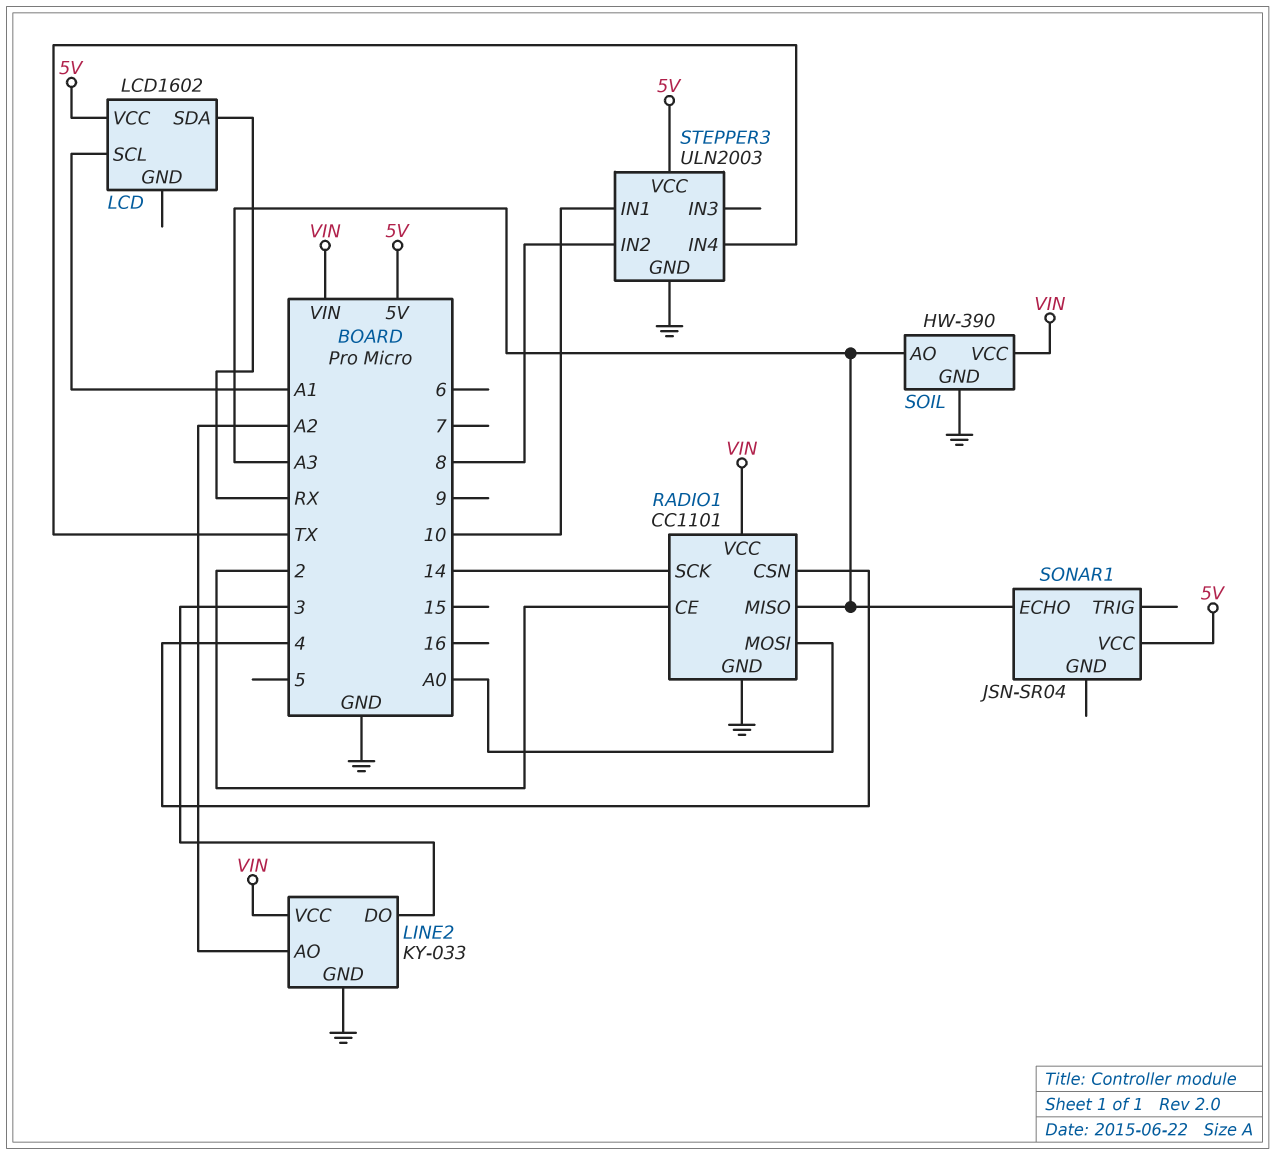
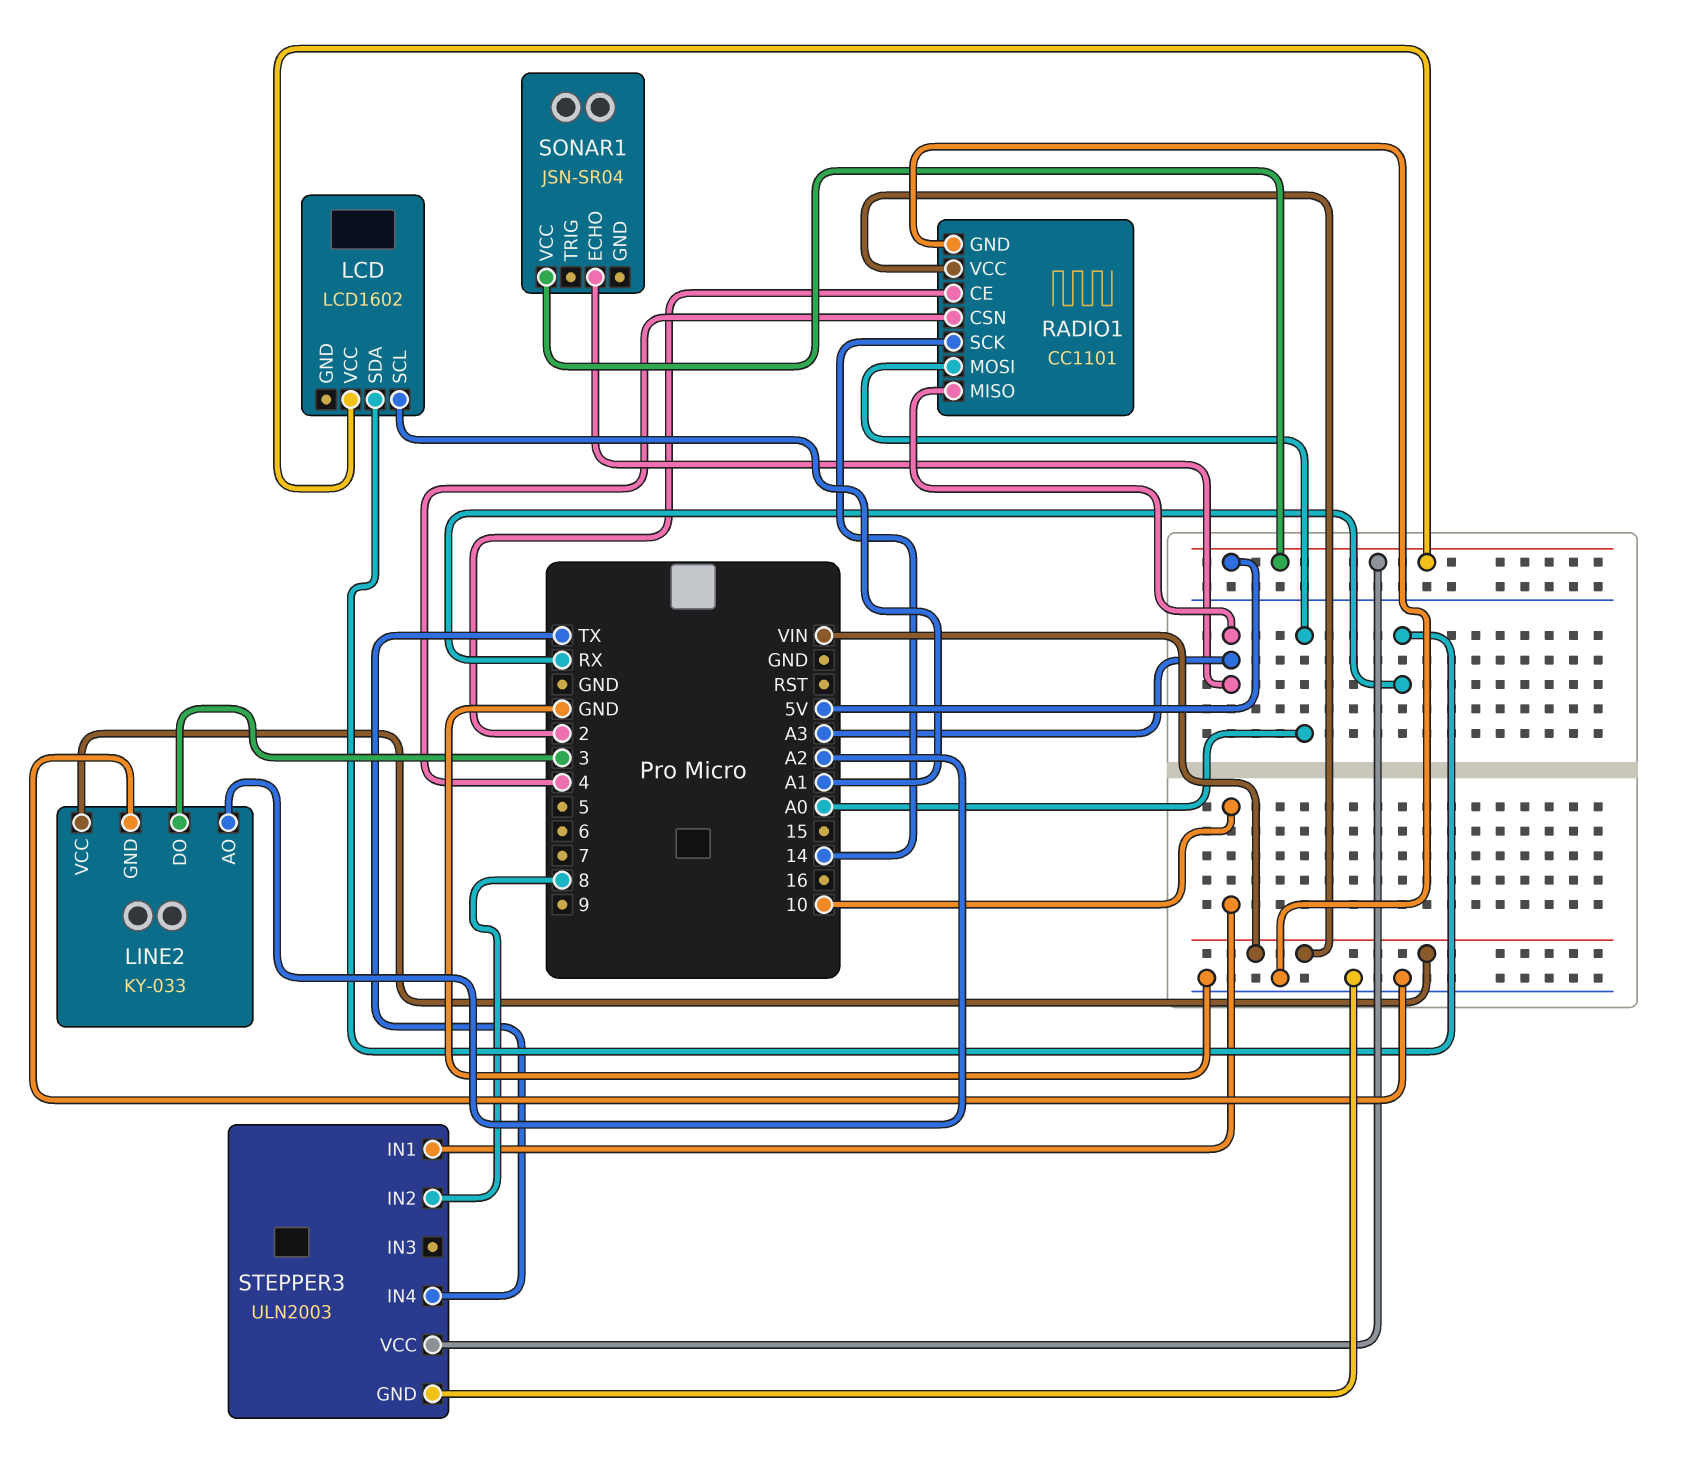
SOIL: HW-390 -> none
SOIL pin AO: A3 -> none
SOIL pin GND: GND -> none
SOIL pin VCC: VIN -> none

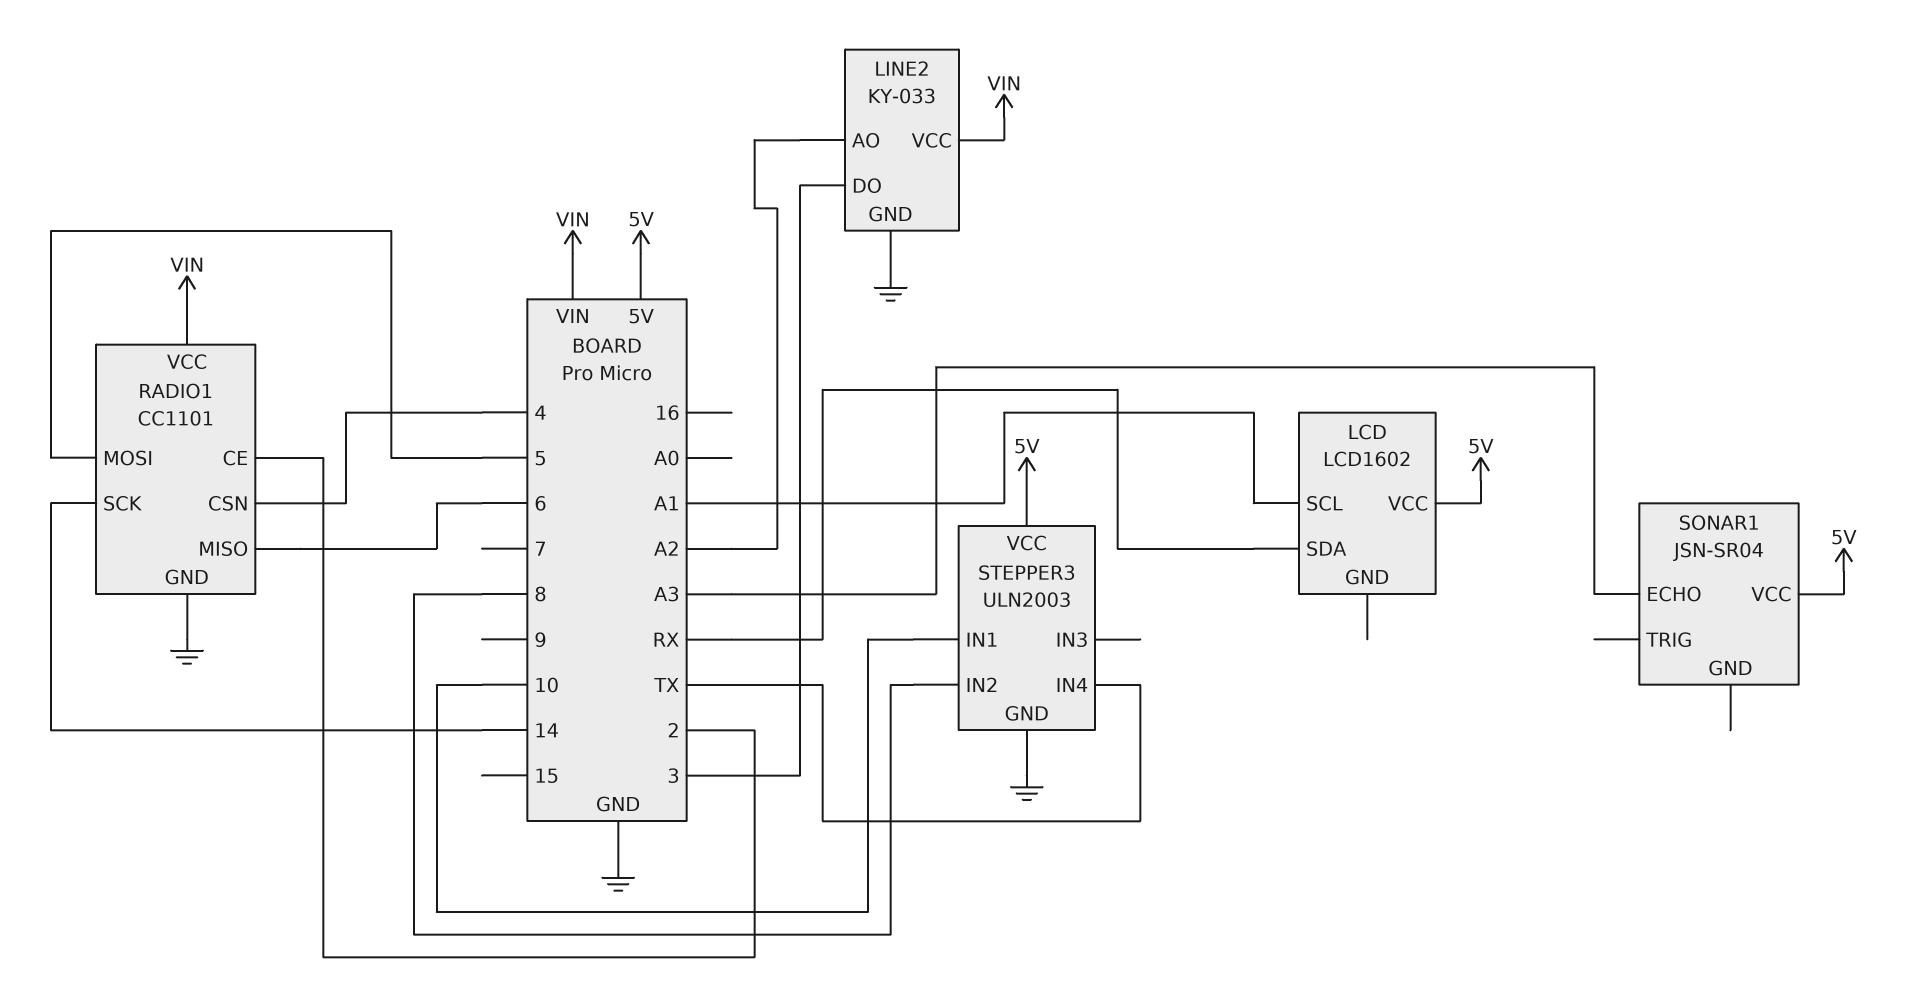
RADIO1 pin MISO: A3 -> 6
RADIO1 pin MOSI: A0 -> 5

